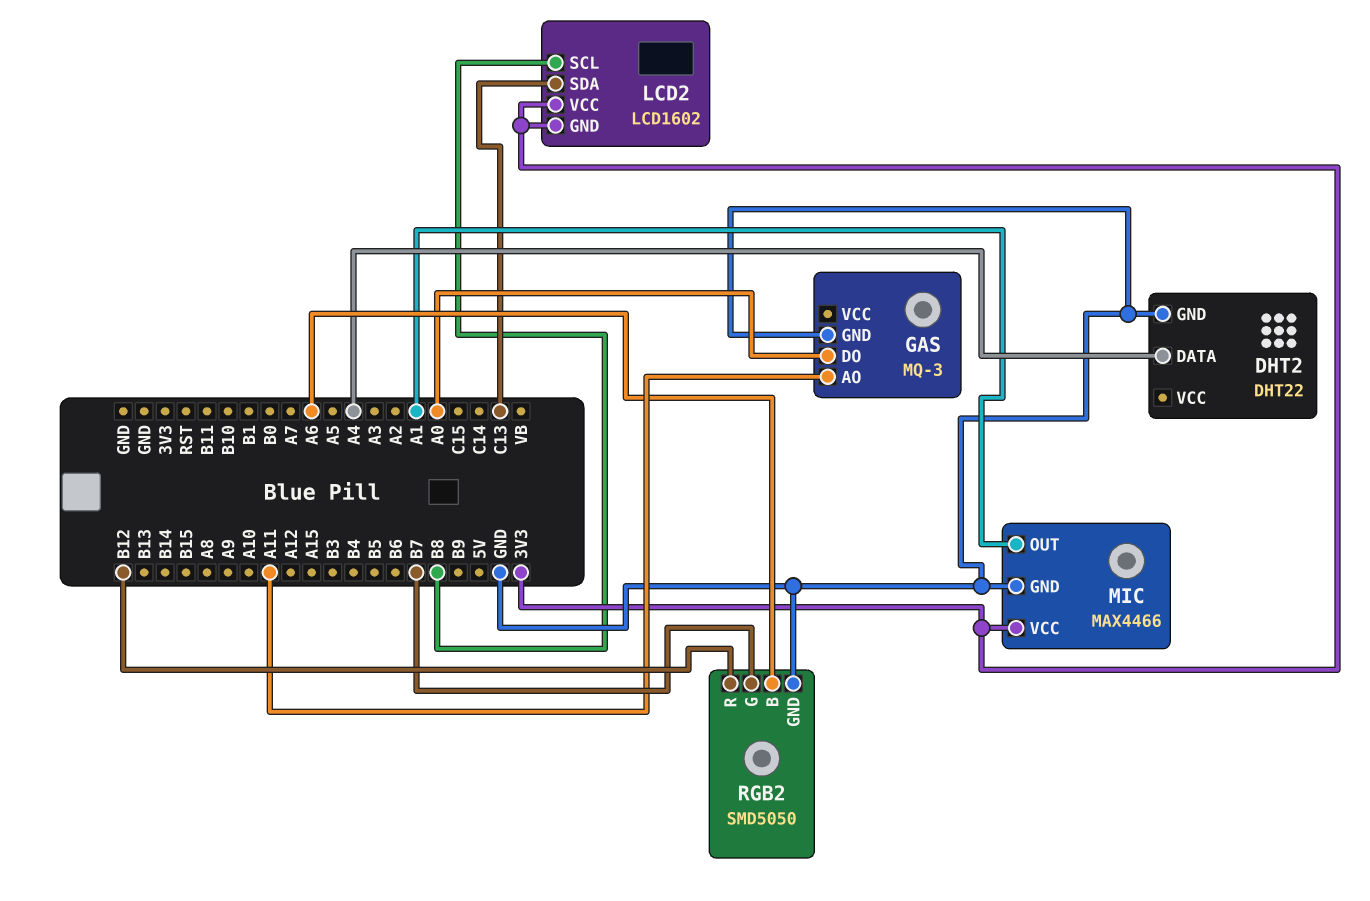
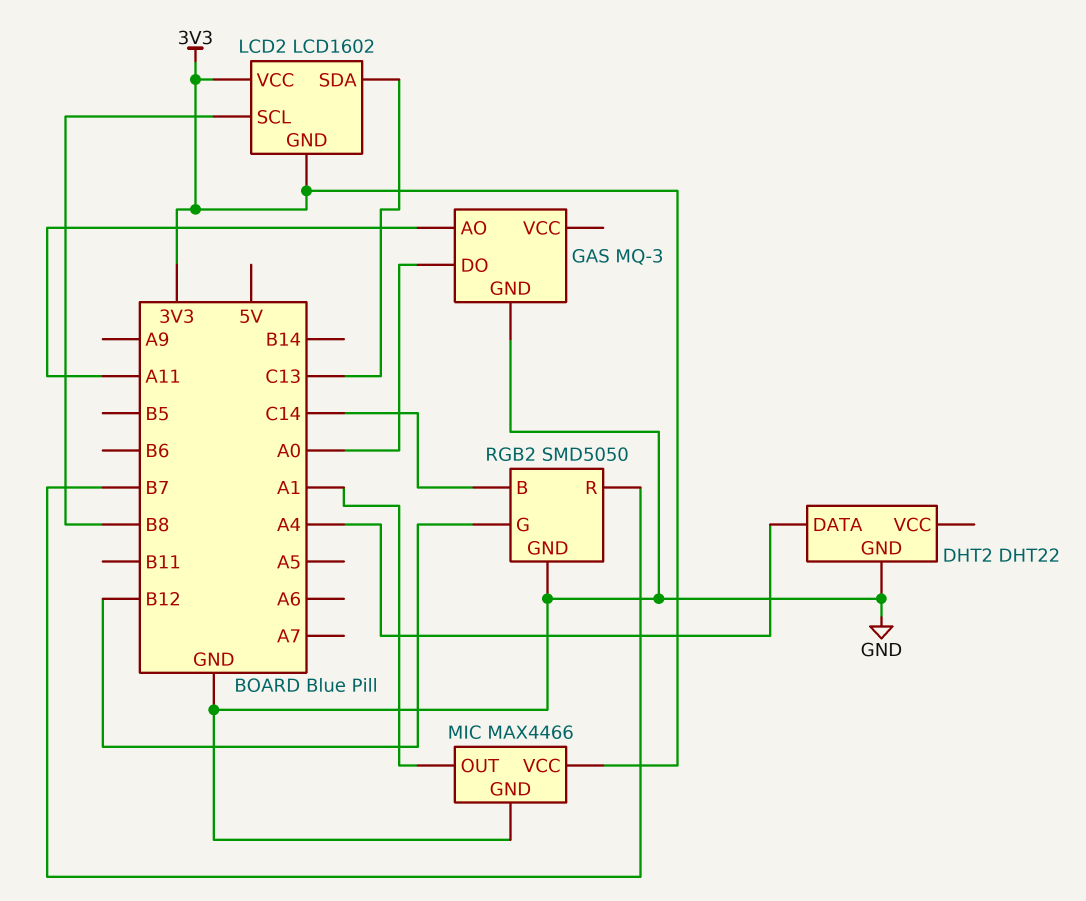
RGB2 pin B: A6 -> C14
RGB2 pin G: B7 -> B12
RGB2 pin R: B12 -> B7

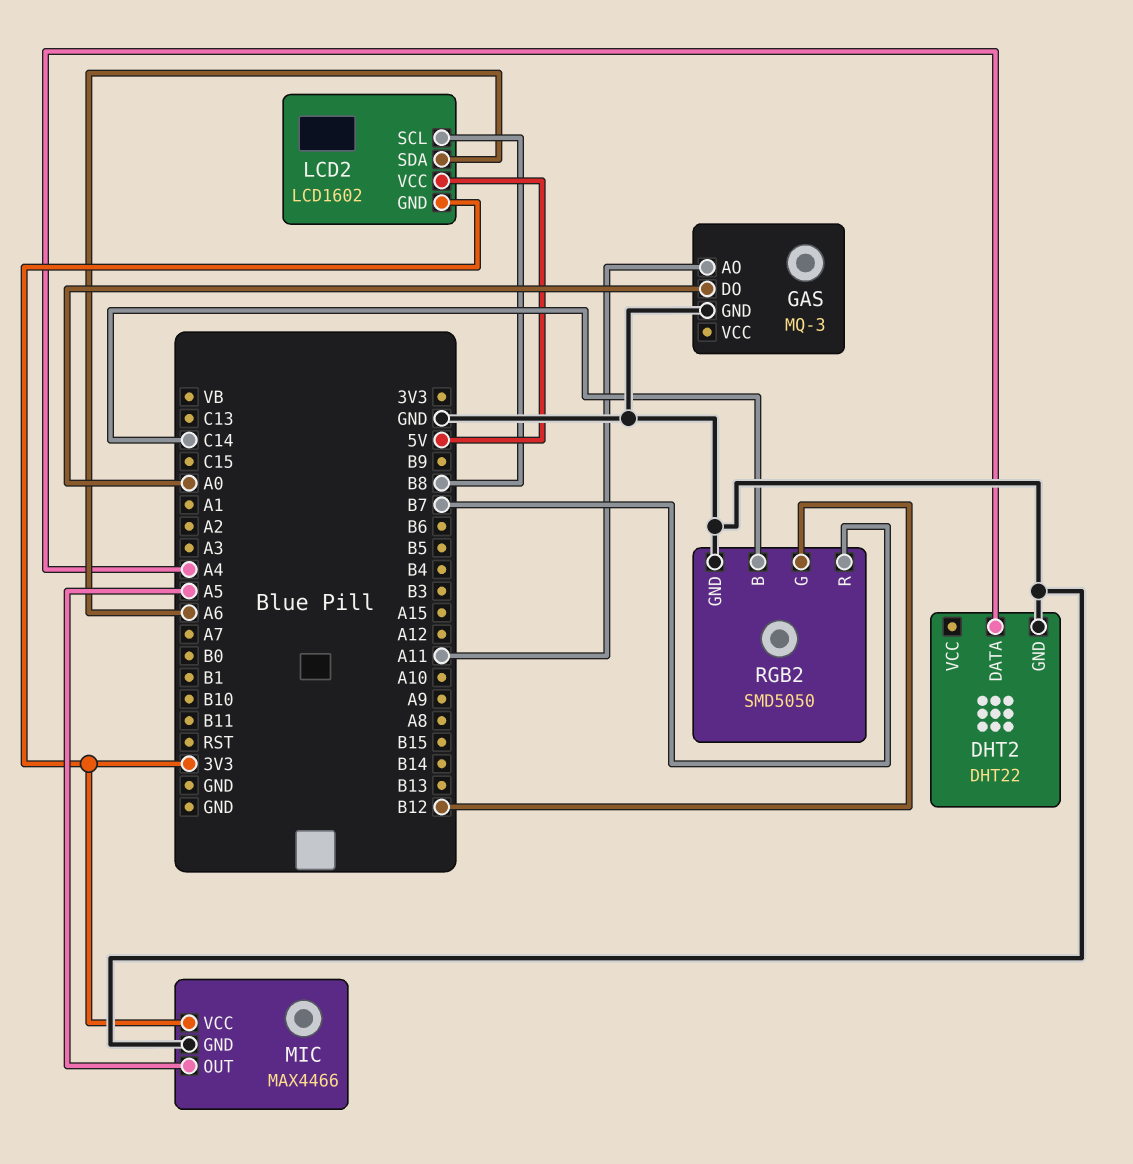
LCD2 pin SDA: C13 -> A6
LCD2 pin VCC: 3V3 -> 5V
MIC pin OUT: A1 -> A5

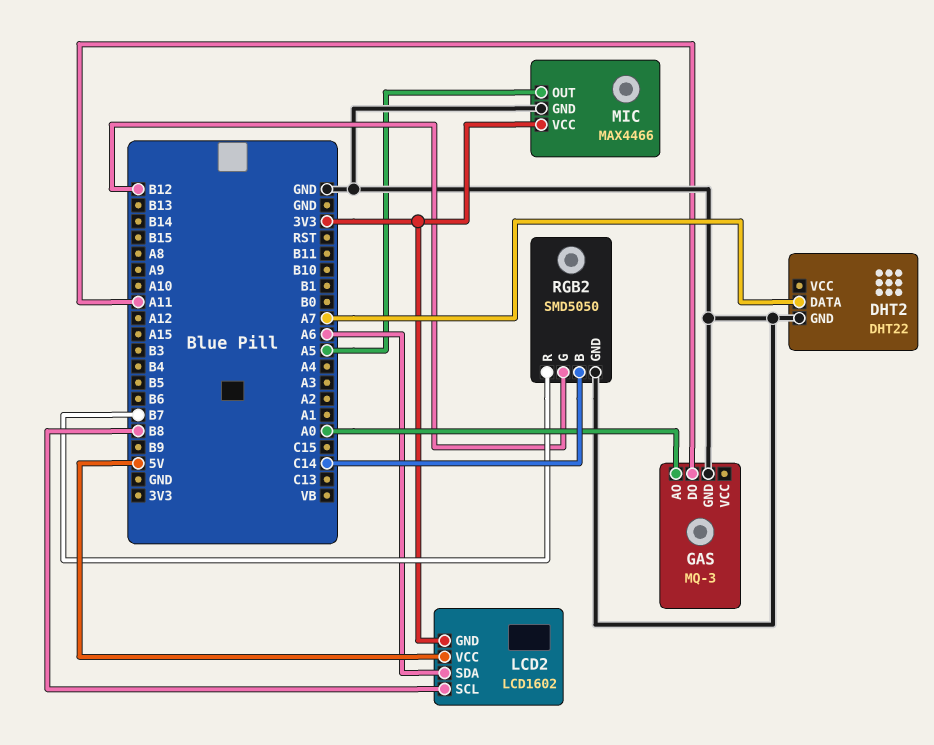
DHT2 pin DATA: A4 -> A7
GAS pin AO: A11 -> A0
GAS pin DO: A0 -> A11

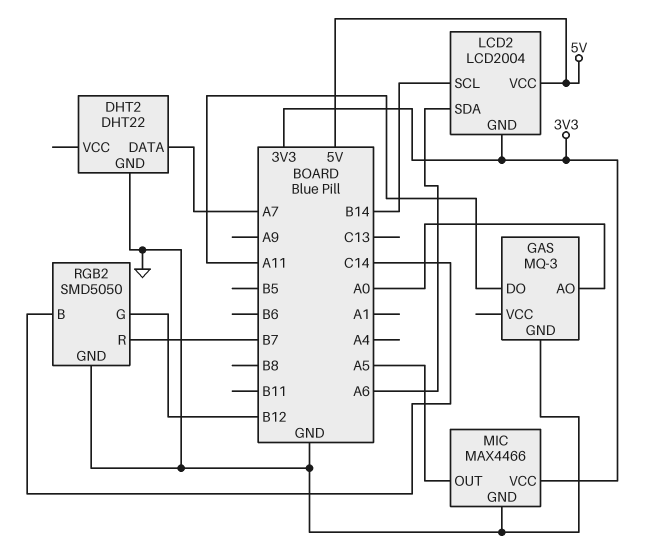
LCD2: LCD1602 -> LCD2004
LCD2 pin SCL: B8 -> B14

